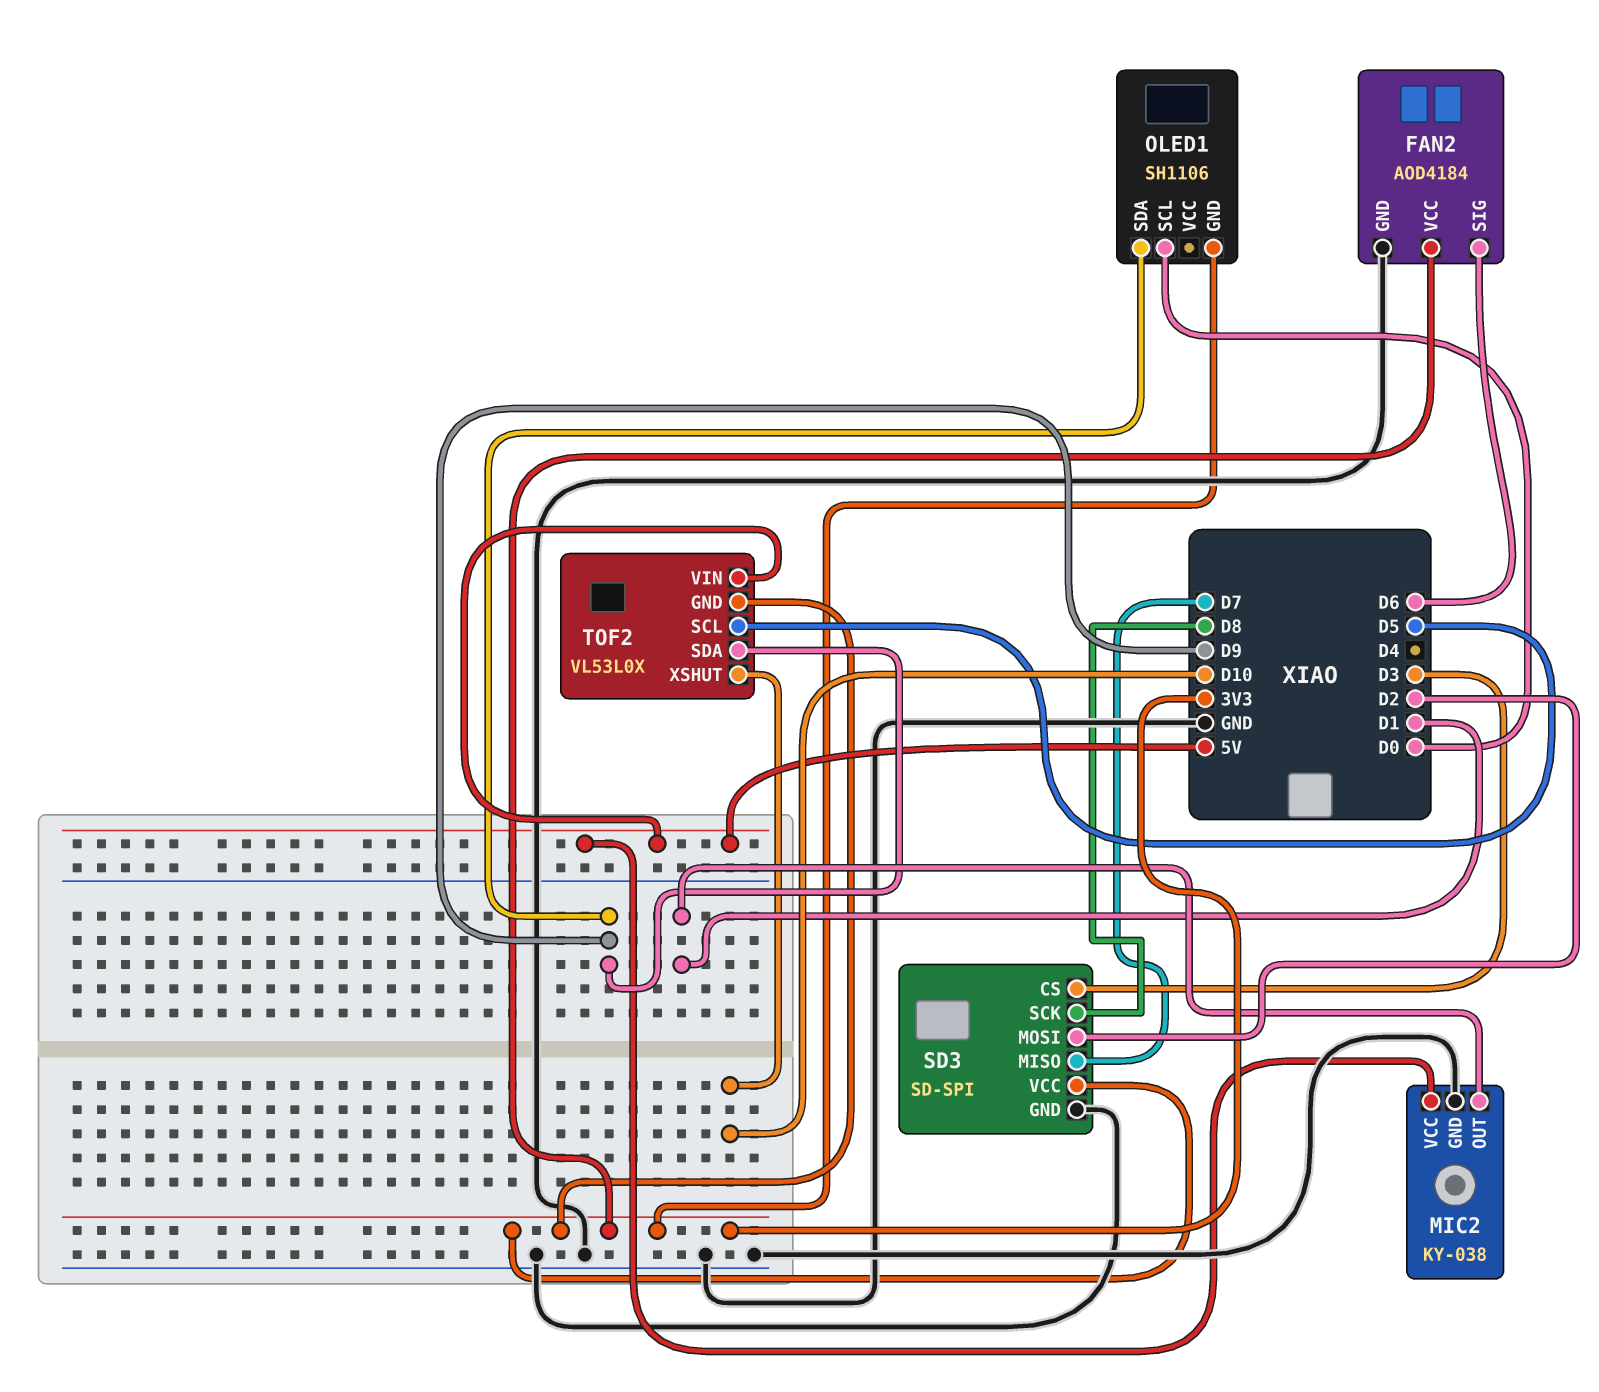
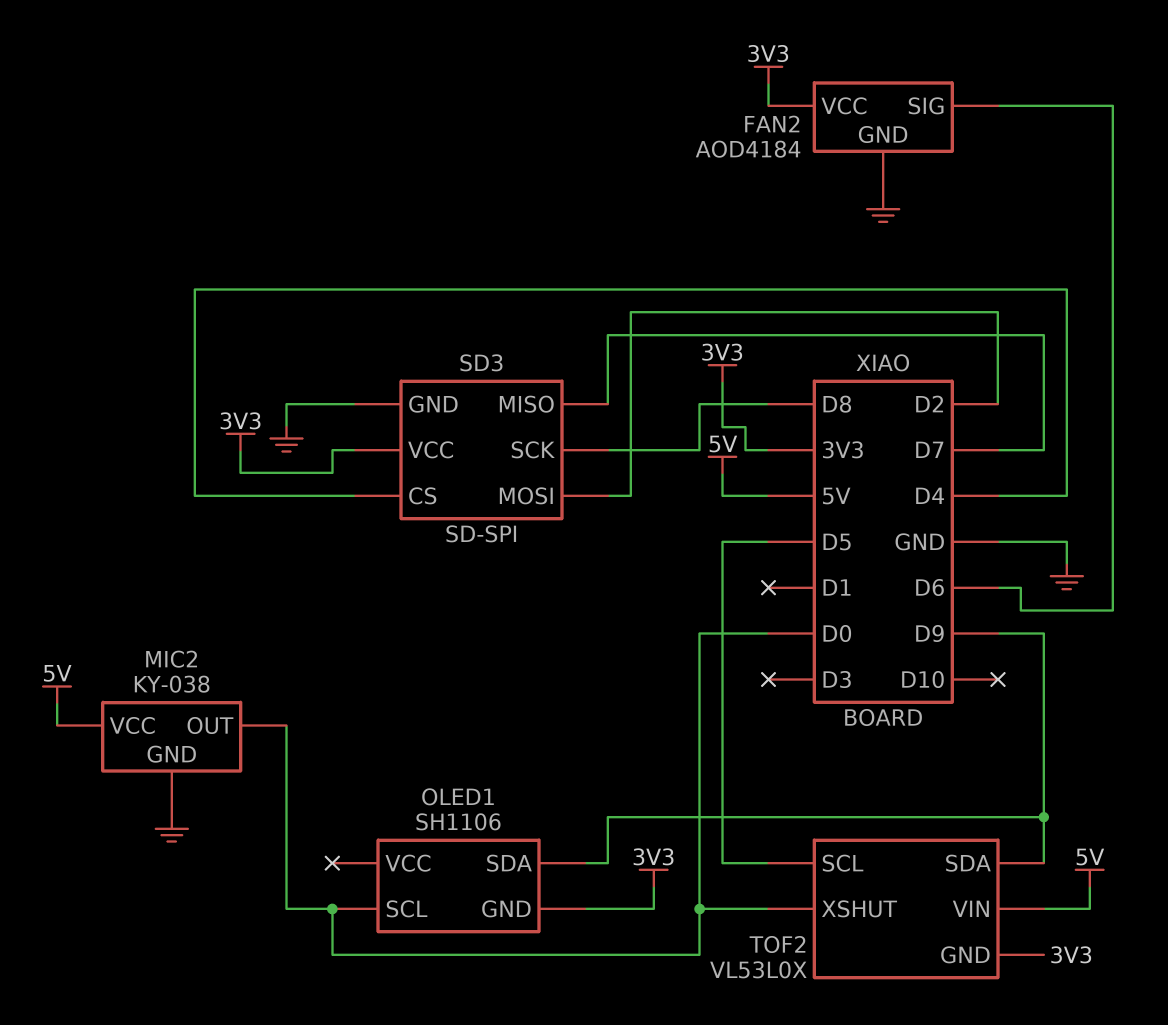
MIC2 pin OUT: D1 -> D0
SD3 pin CS: D3 -> D4
TOF2 pin XSHUT: D10 -> D0

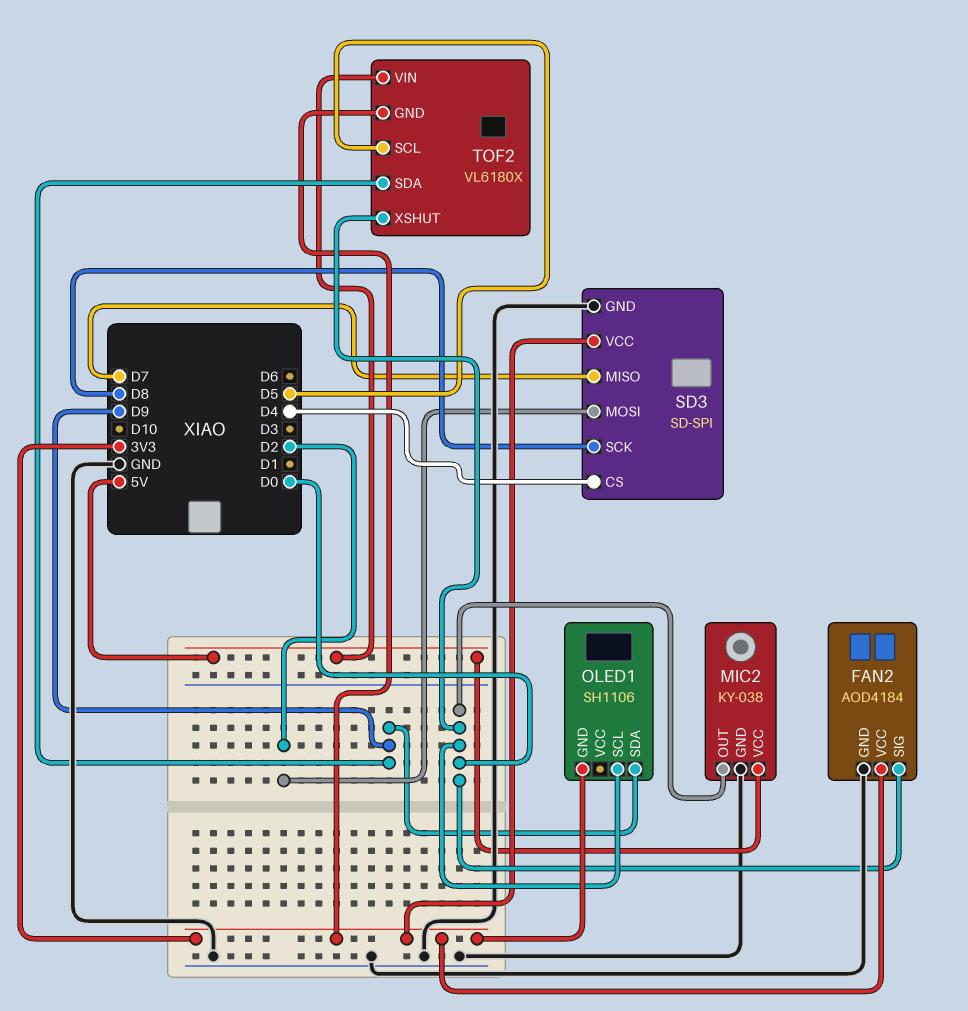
FAN2 pin SIG: D6 -> D0
TOF2: VL53L0X -> VL6180X

